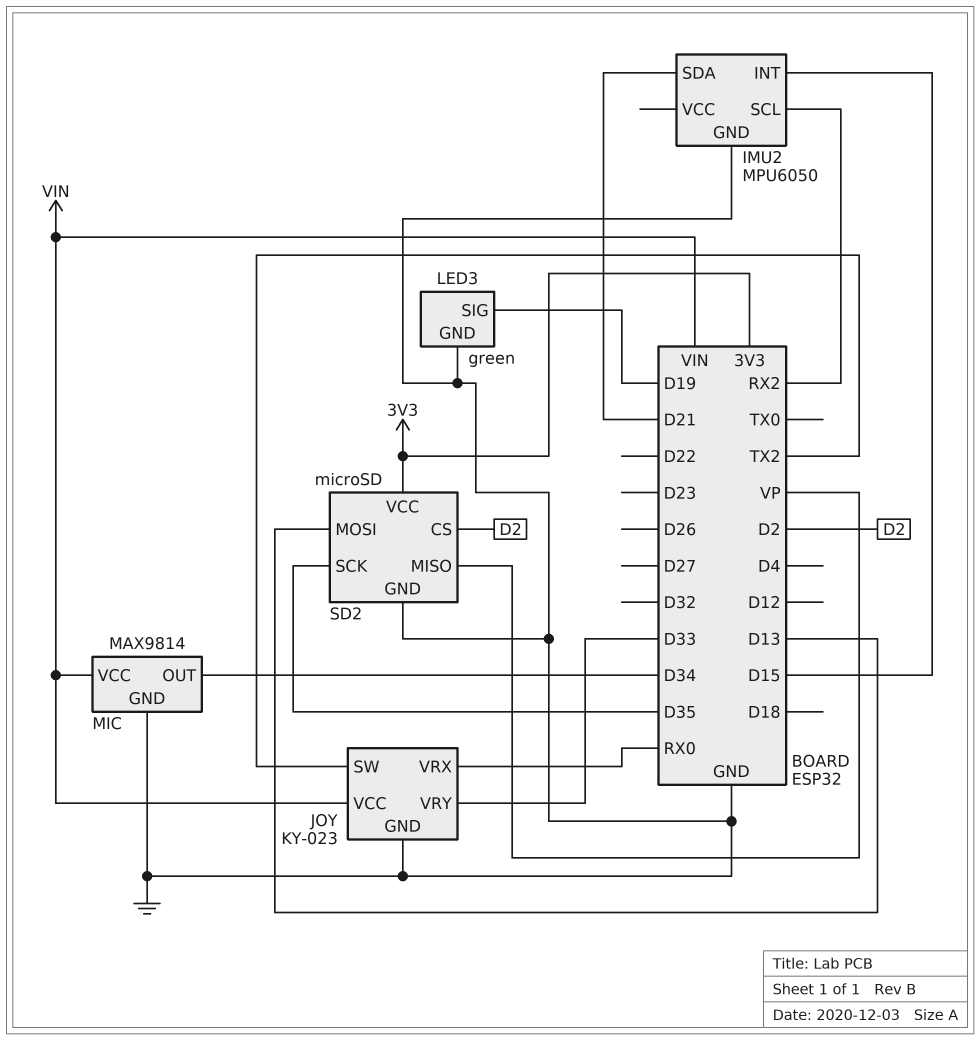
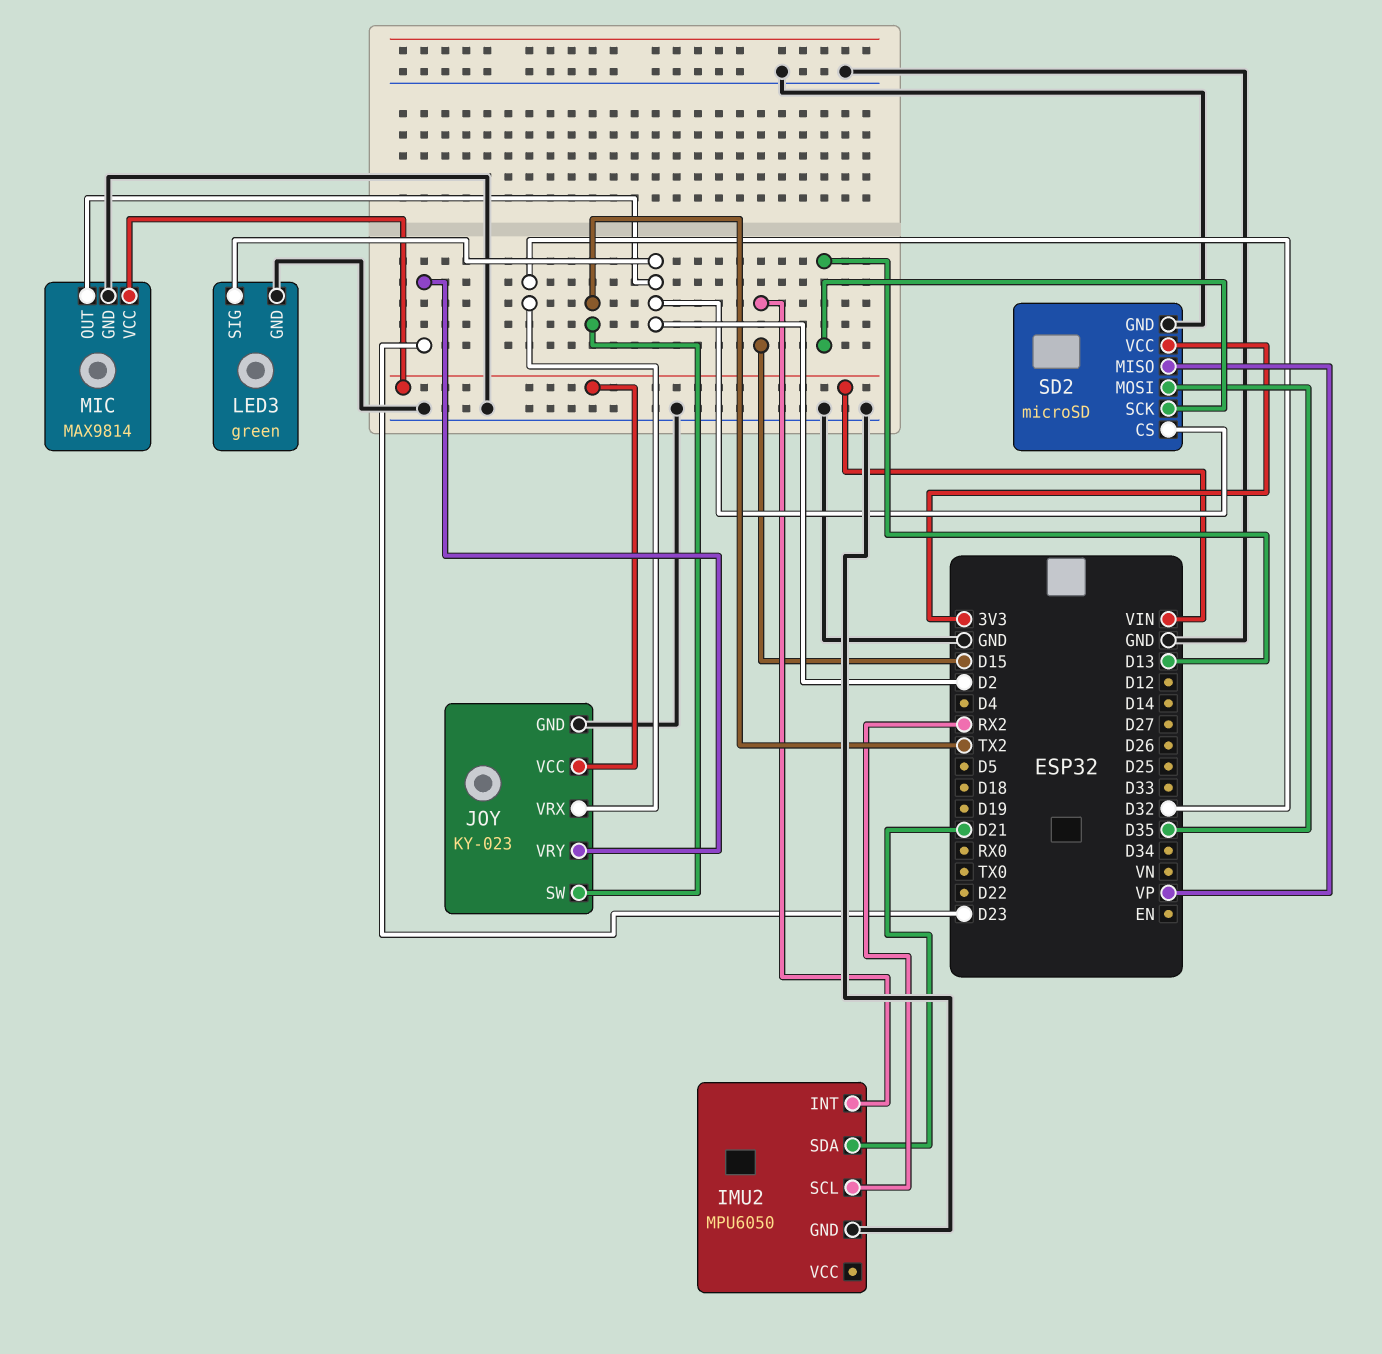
JOY pin VRX: RX0 -> D32
JOY pin VRY: D33 -> D23
LED3 pin SIG: D19 -> D2
MIC pin OUT: D34 -> D2
SD2 pin MOSI: D13 -> D35
SD2 pin SCK: D35 -> D13

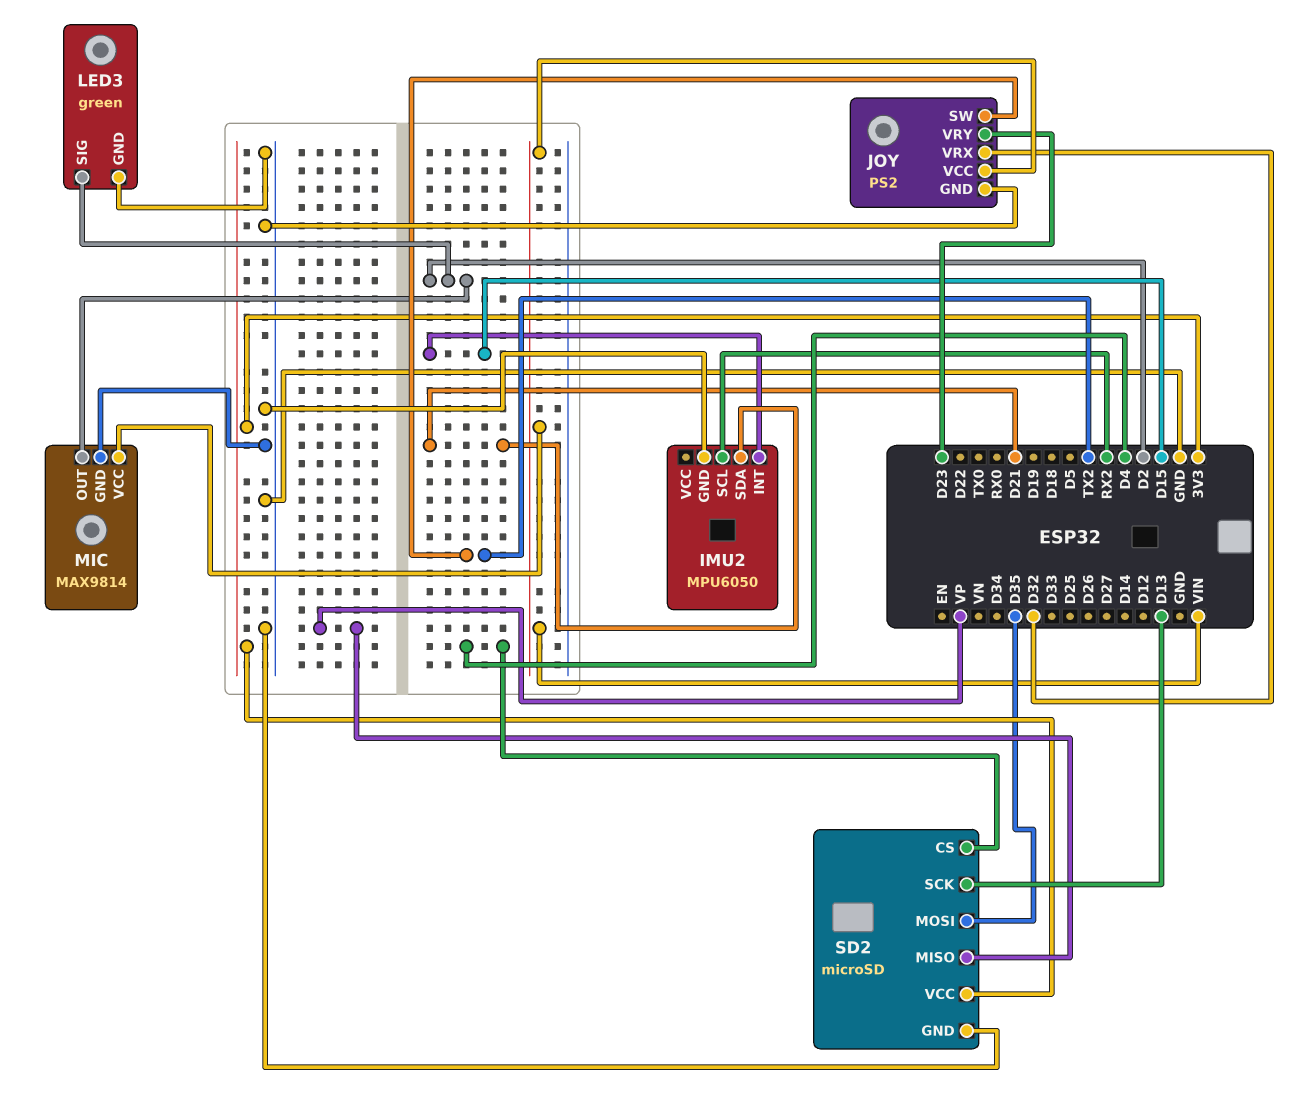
JOY: KY-023 -> PS2
SD2 pin CS: D2 -> D4

